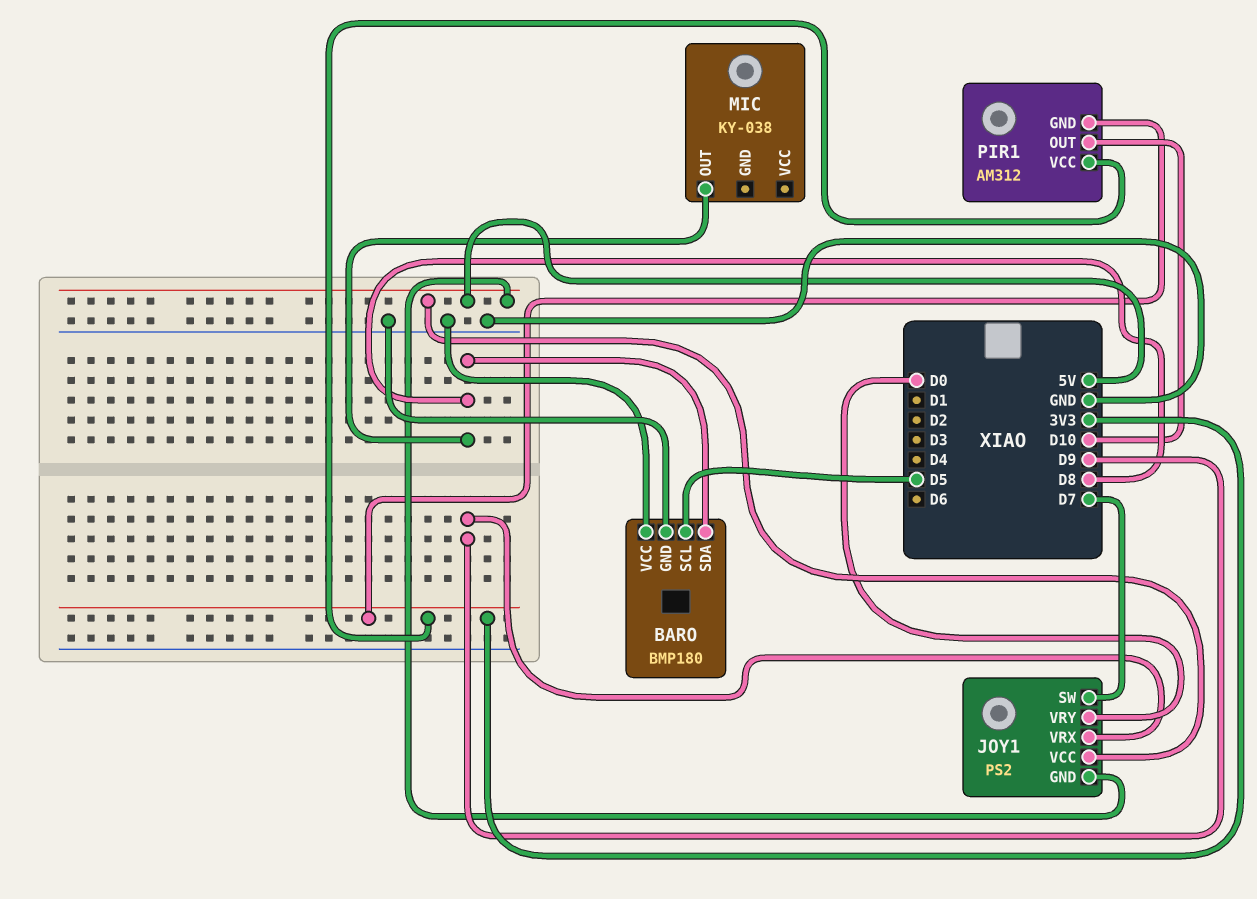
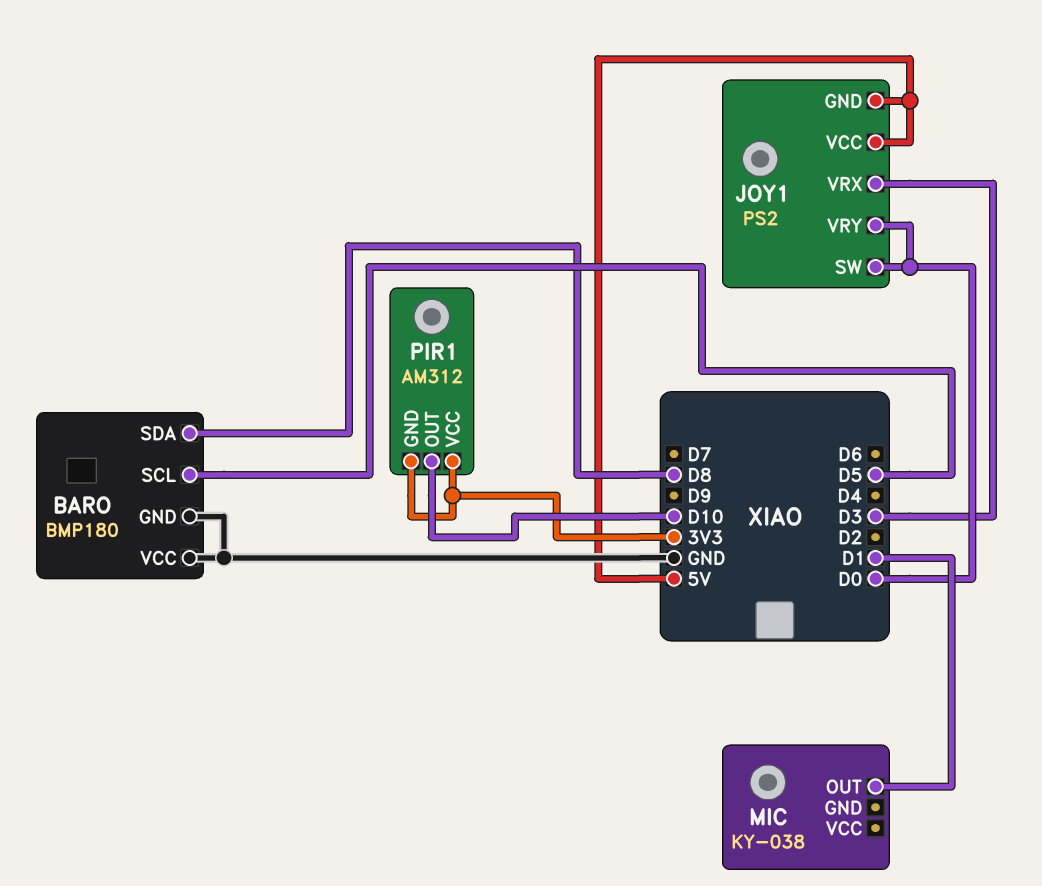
JOY1 pin SW: D7 -> D0
JOY1 pin VRX: D9 -> D3
MIC pin OUT: D8 -> D1

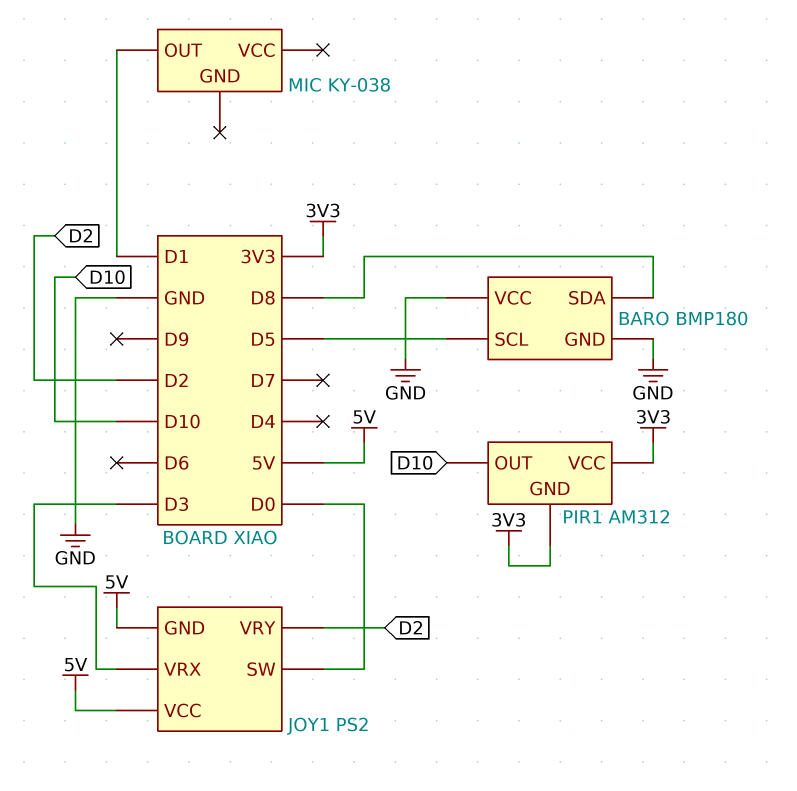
JOY1 pin VRY: D0 -> D2

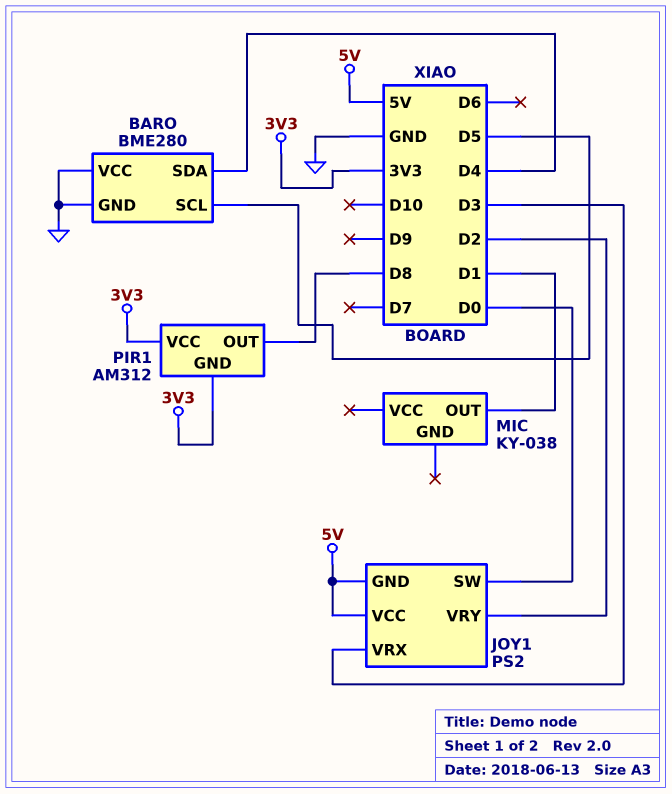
BARO: BMP180 -> BME280
BARO pin SDA: D8 -> D4
PIR1 pin OUT: D10 -> D8

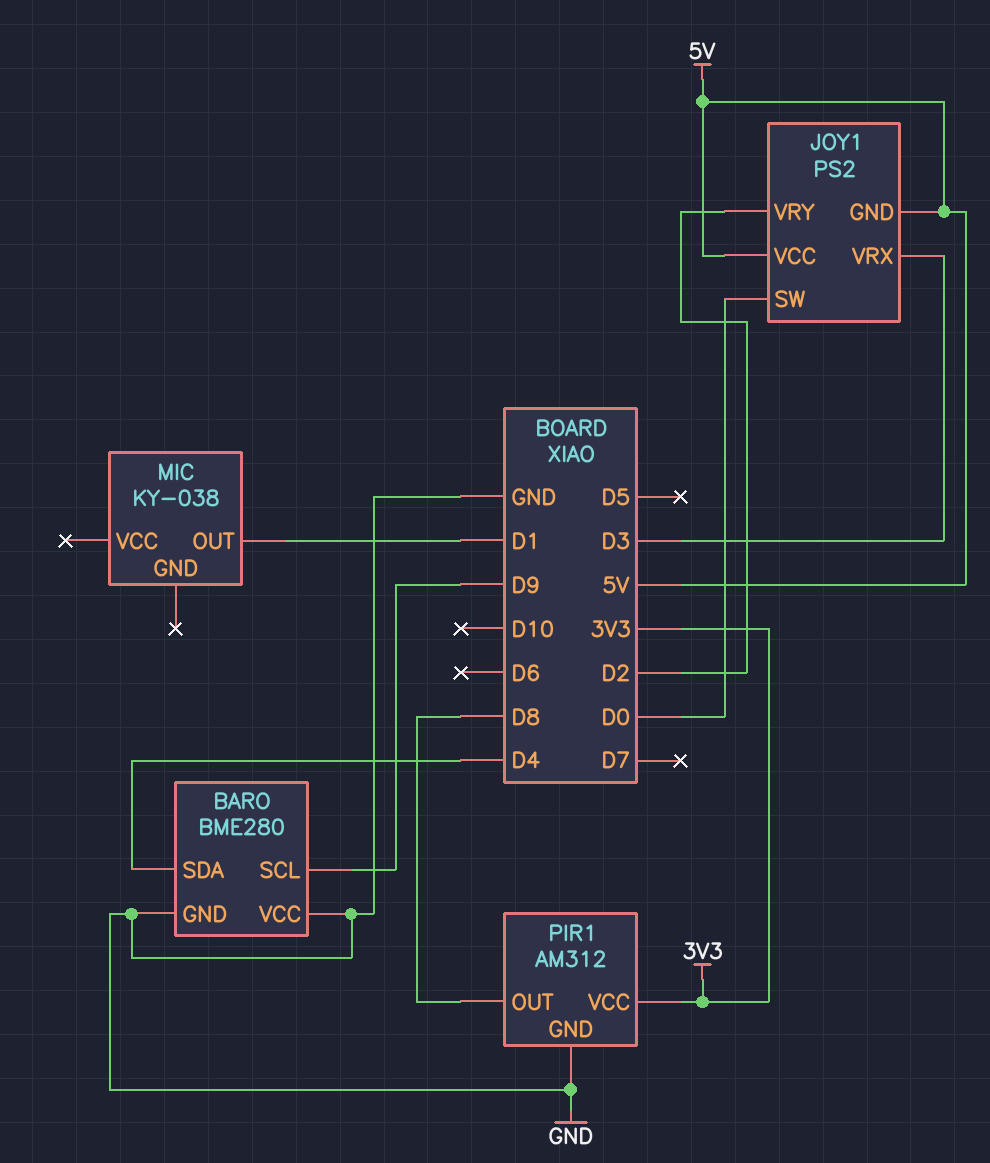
BARO pin SCL: D5 -> D9
PIR1 pin GND: 3V3 -> GND

